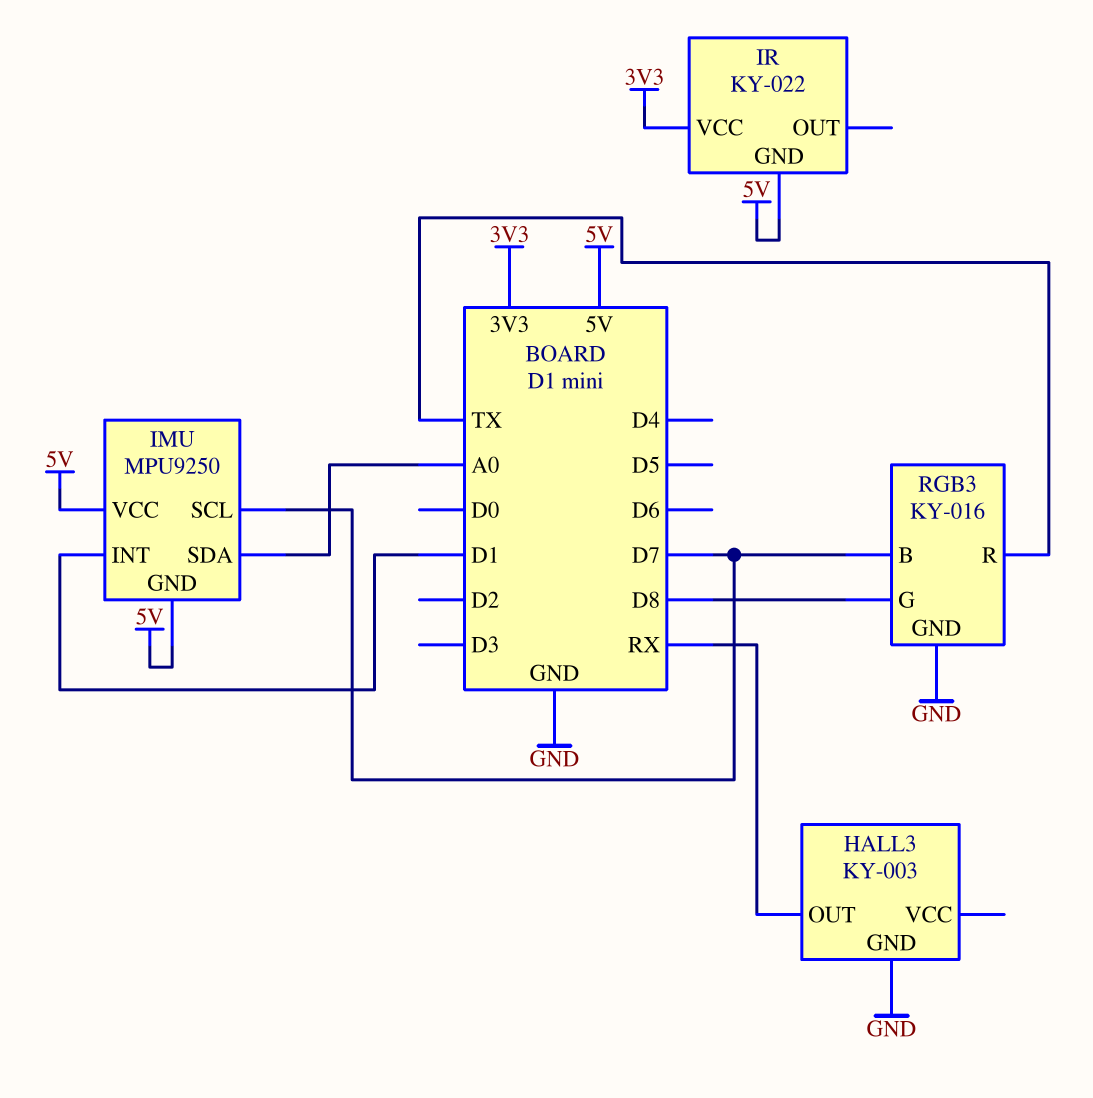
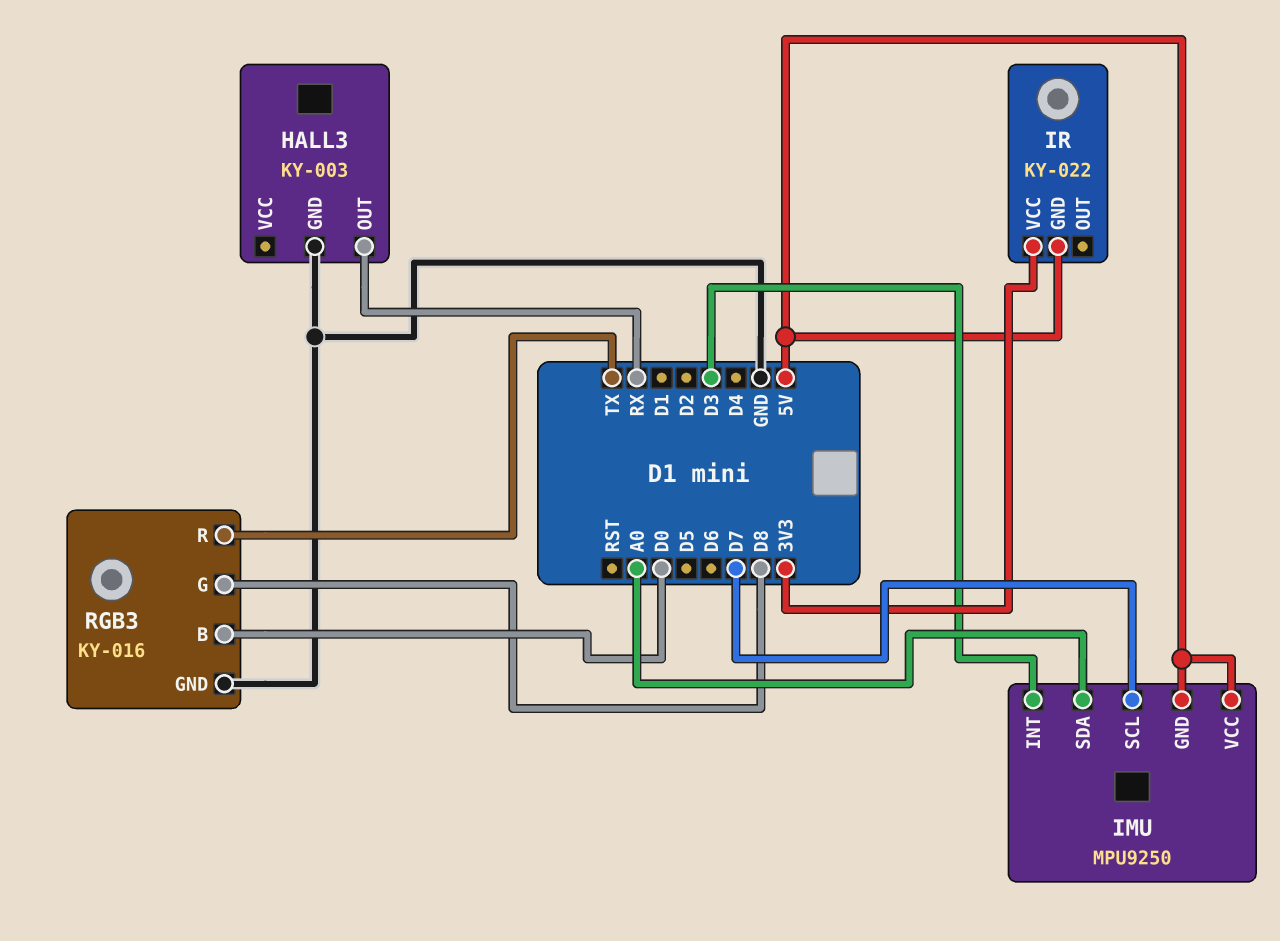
IMU pin INT: D1 -> D3
RGB3 pin B: D7 -> D0

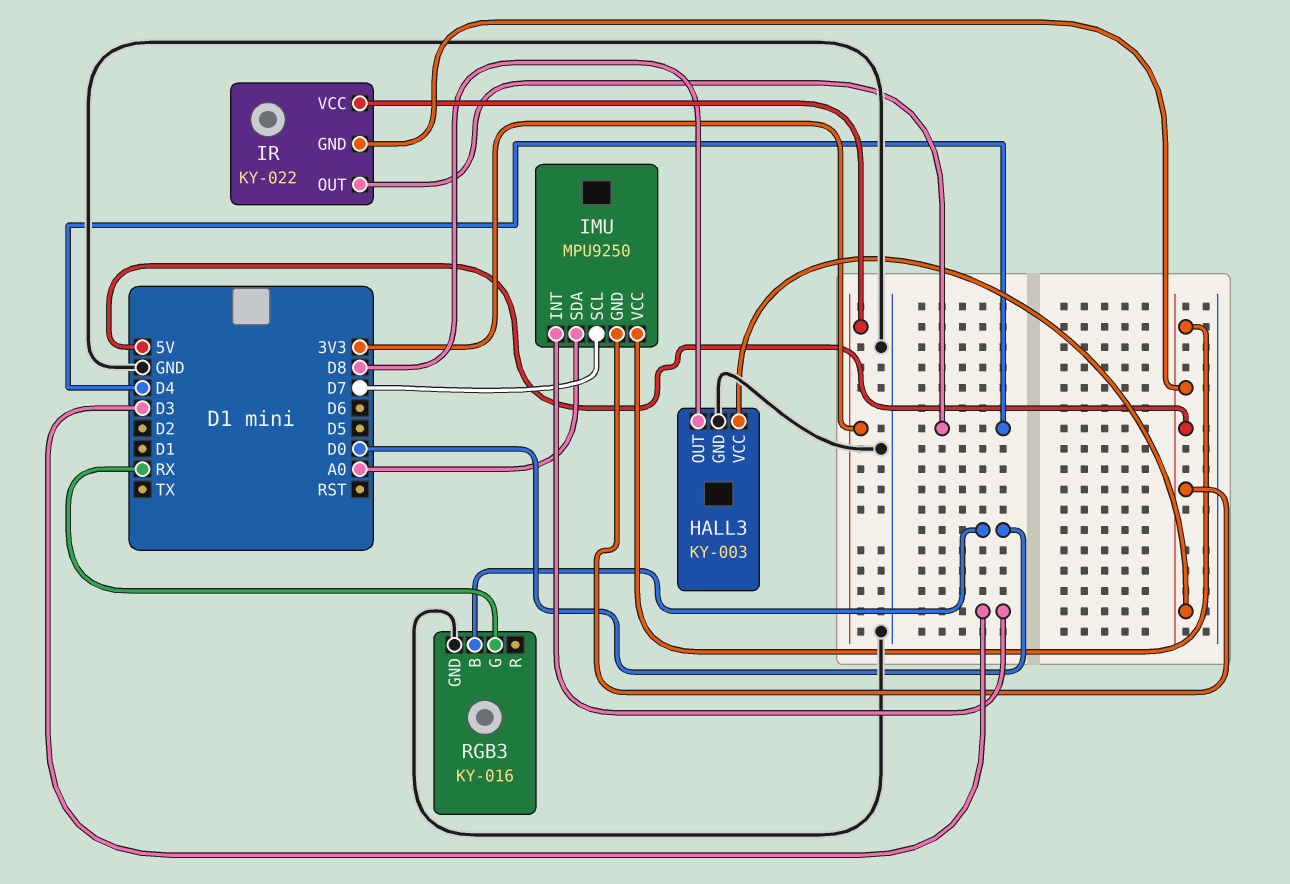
HALL3 pin OUT: RX -> D8
HALL3 pin VCC: none -> 5V
IR pin OUT: none -> D4
RGB3 pin G: D8 -> RX
RGB3 pin R: TX -> none

